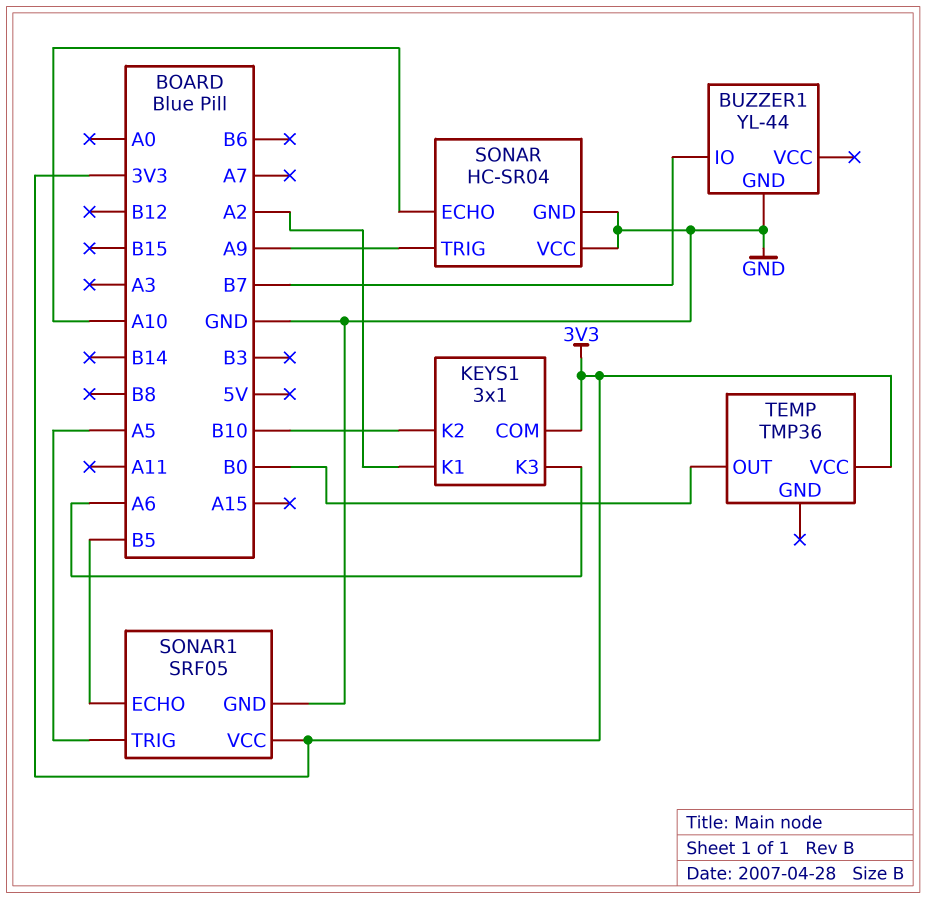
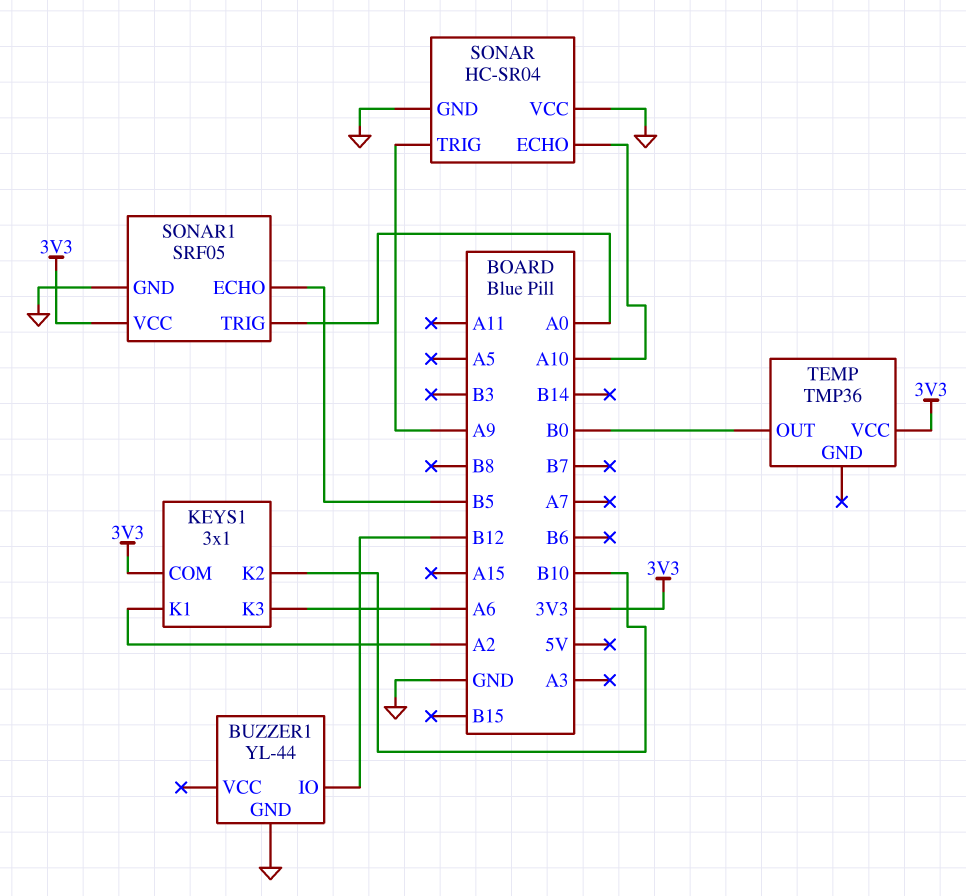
BUZZER1 pin IO: B7 -> B12
SONAR1 pin TRIG: A5 -> A0

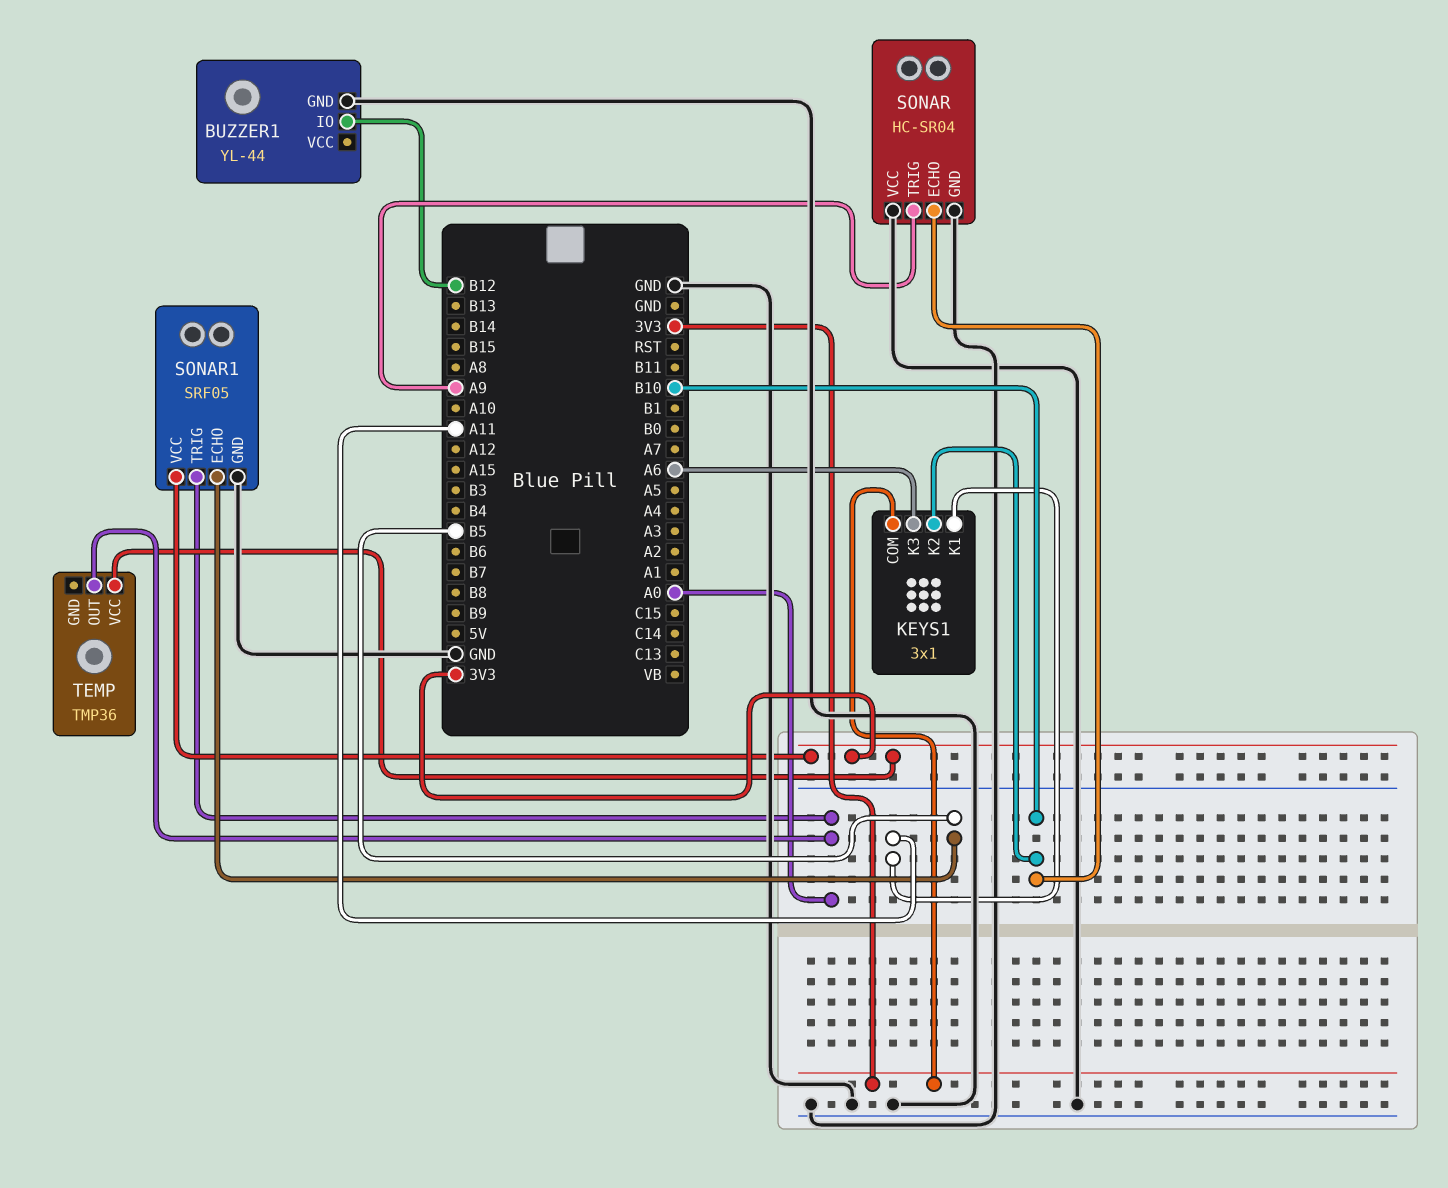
KEYS1 pin K1: A2 -> A11
SONAR pin ECHO: A10 -> B10
TEMP pin OUT: B0 -> A0

